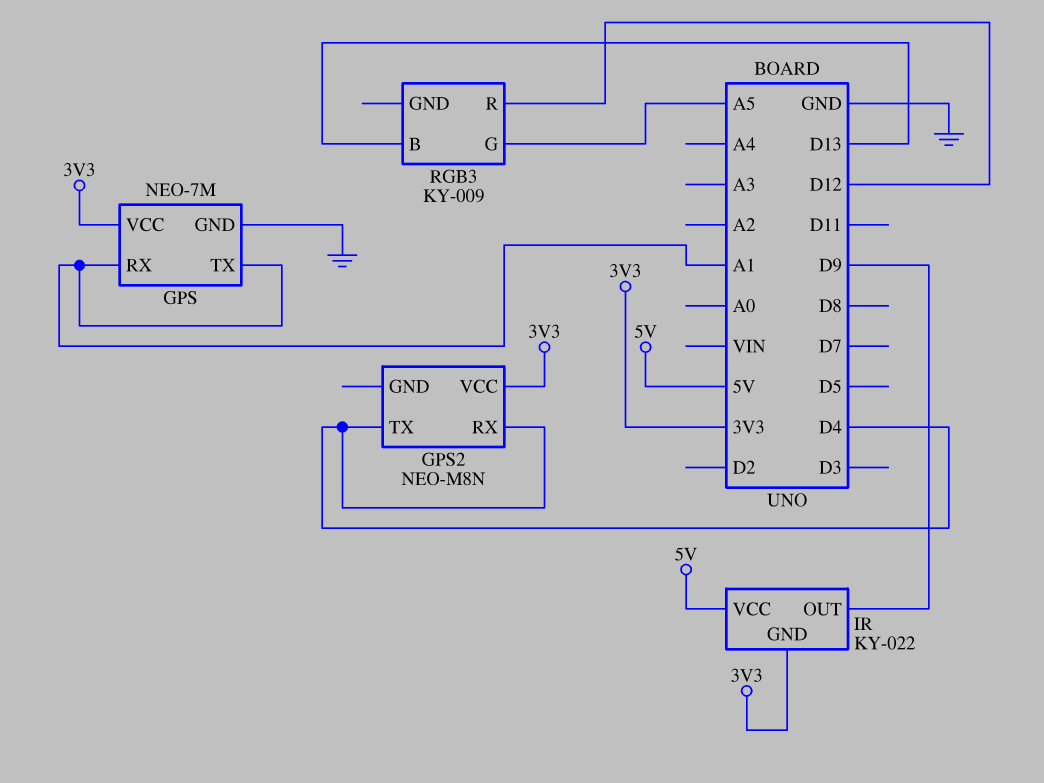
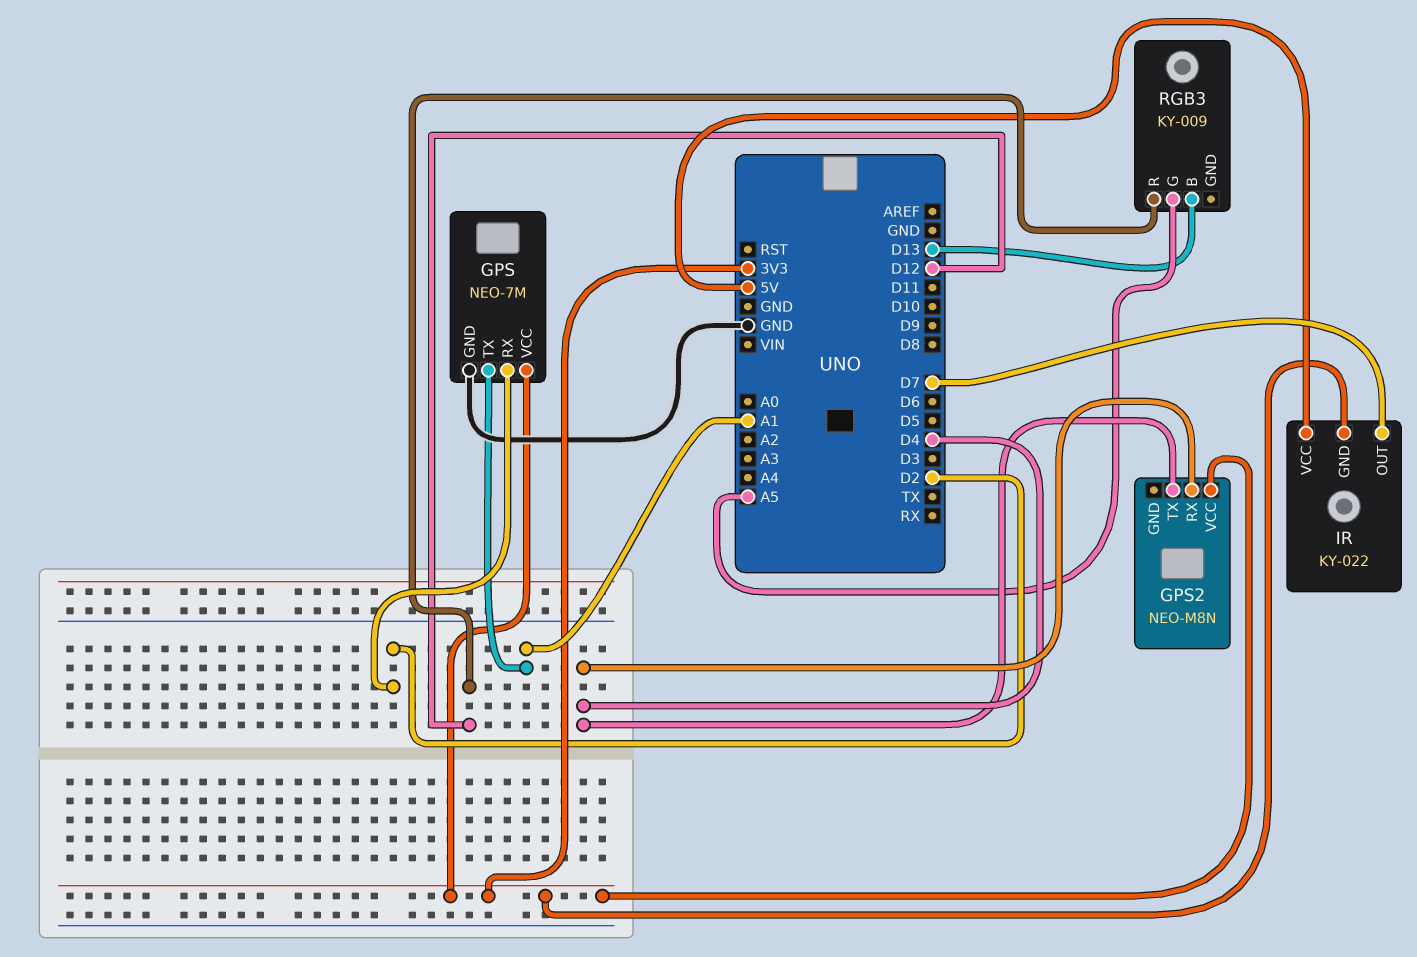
GPS pin RX: A1 -> D2
IR pin OUT: D9 -> D7

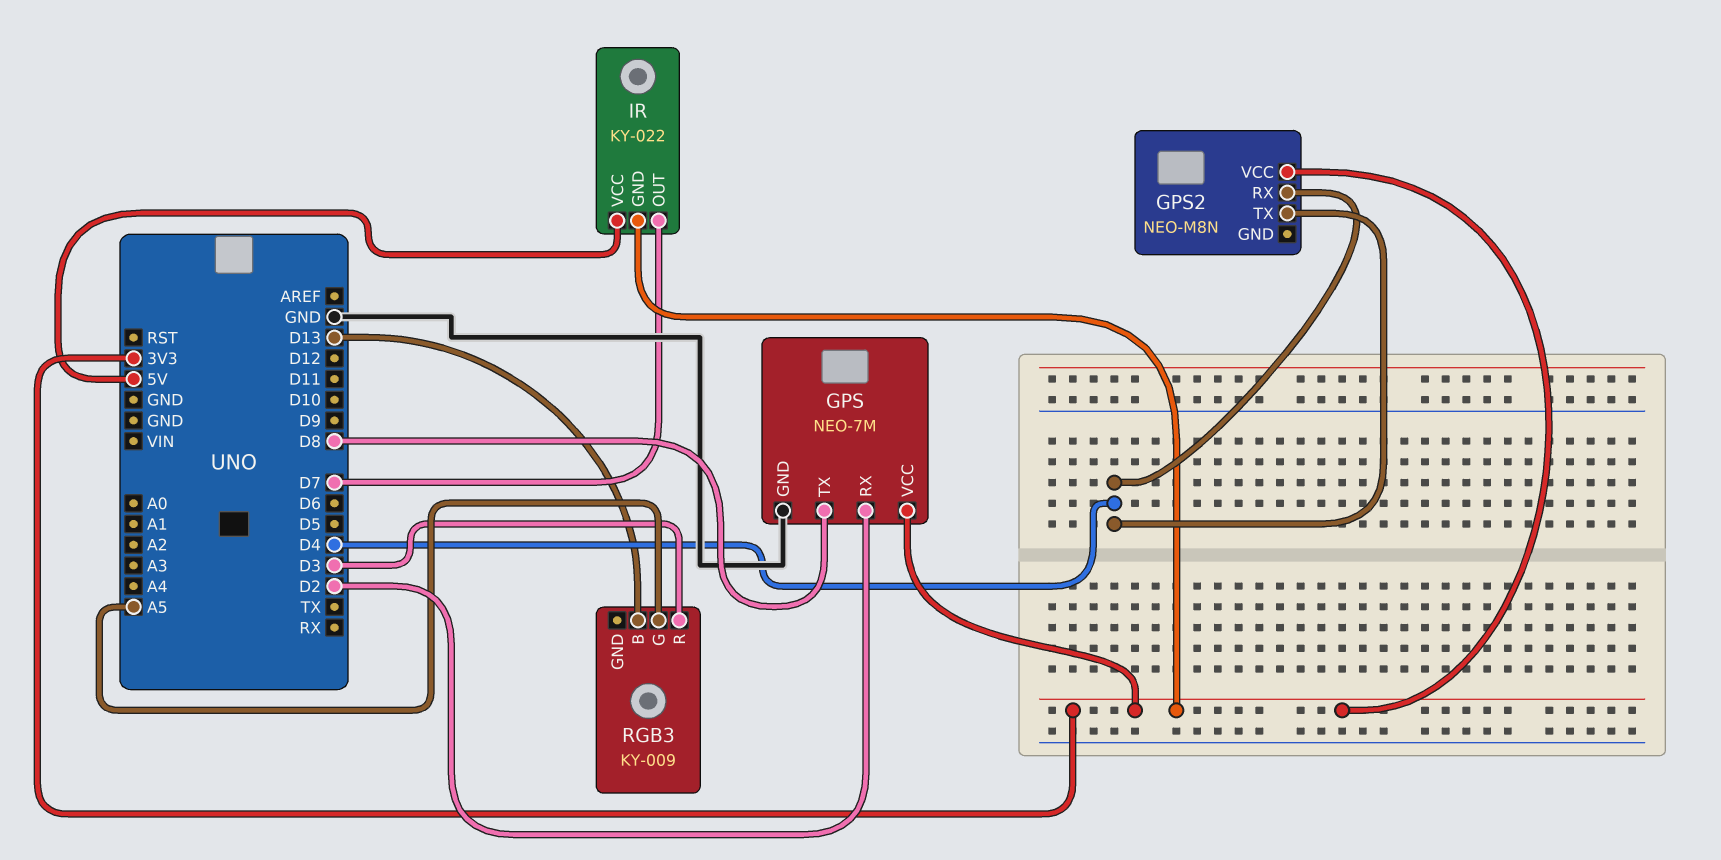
GPS pin TX: A1 -> D8
RGB3 pin R: D12 -> D3

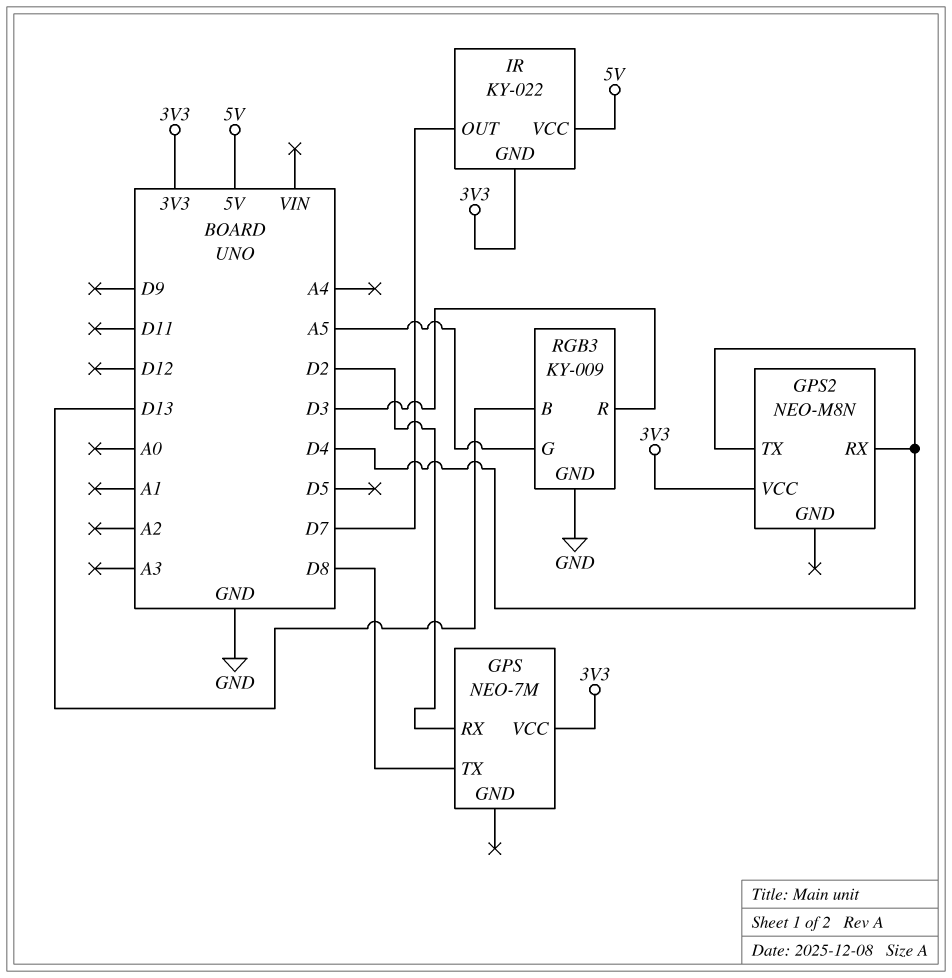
GPS pin GND: GND -> none
RGB3 pin GND: none -> GND

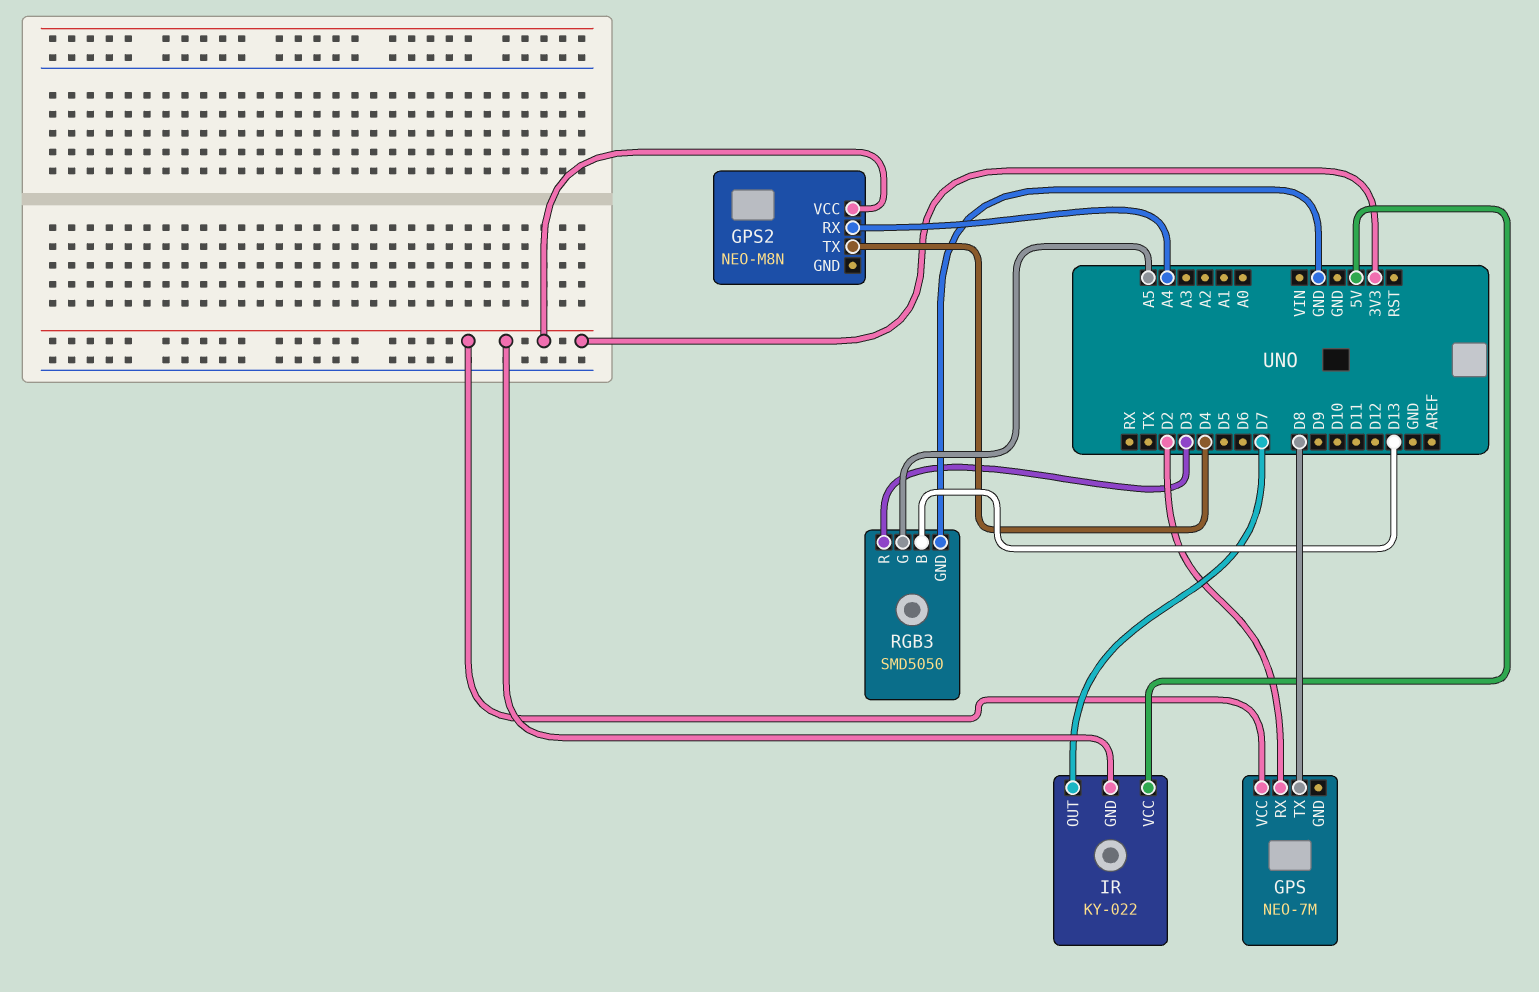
GPS2 pin RX: D4 -> A4
RGB3: KY-009 -> SMD5050

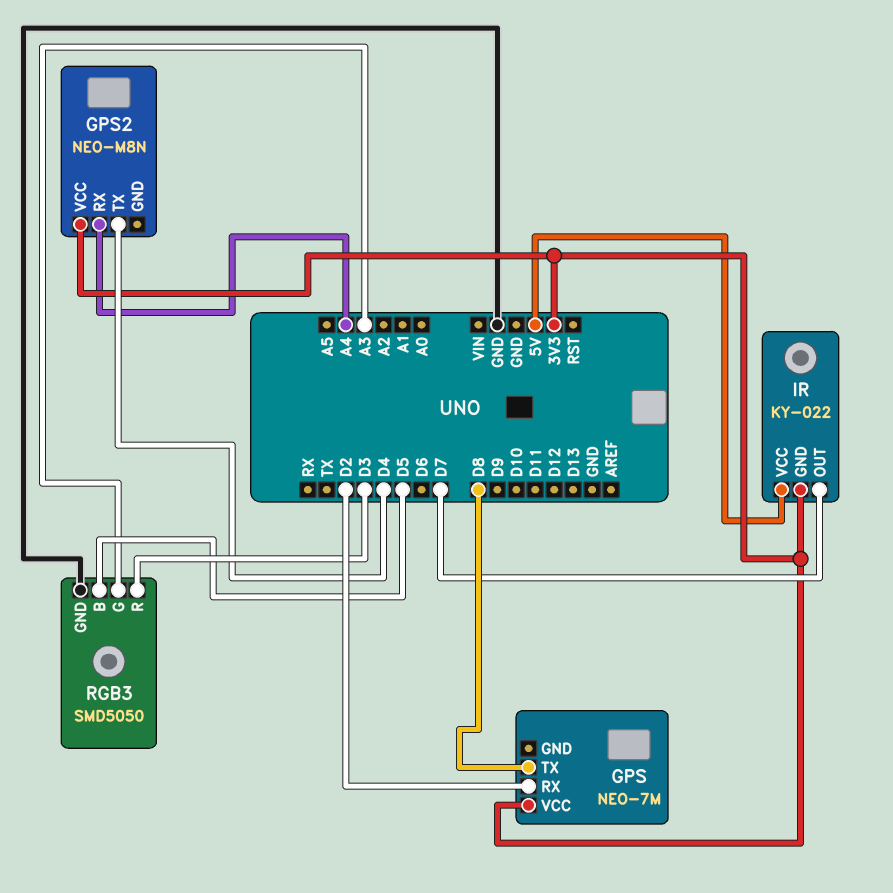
RGB3 pin B: D13 -> D5
RGB3 pin G: A5 -> A3

